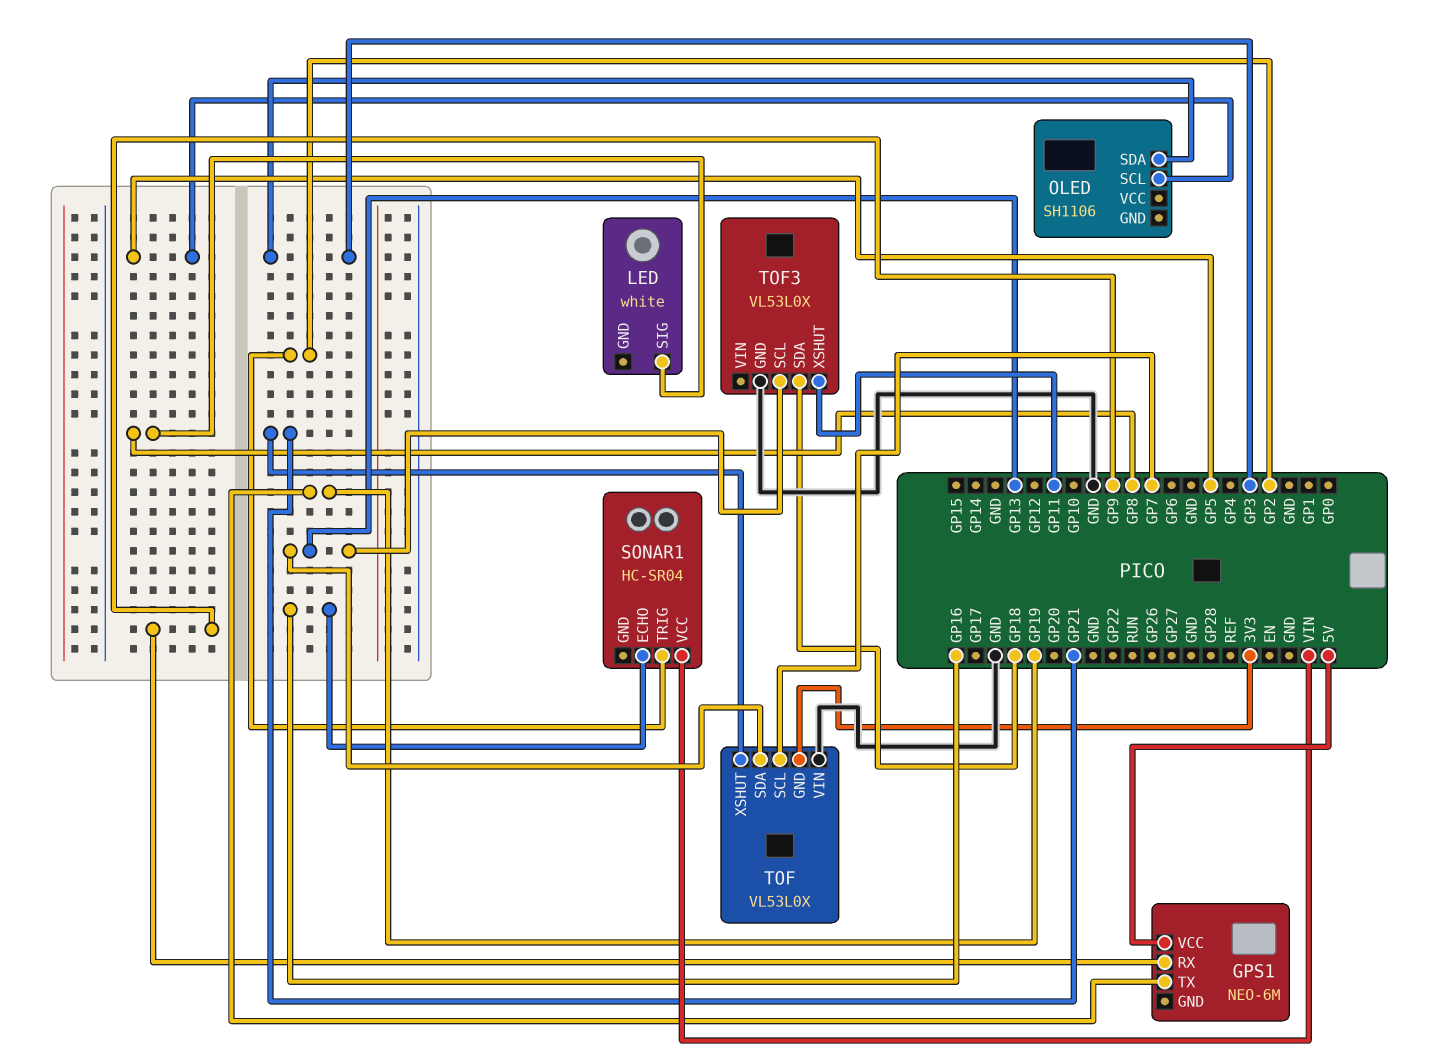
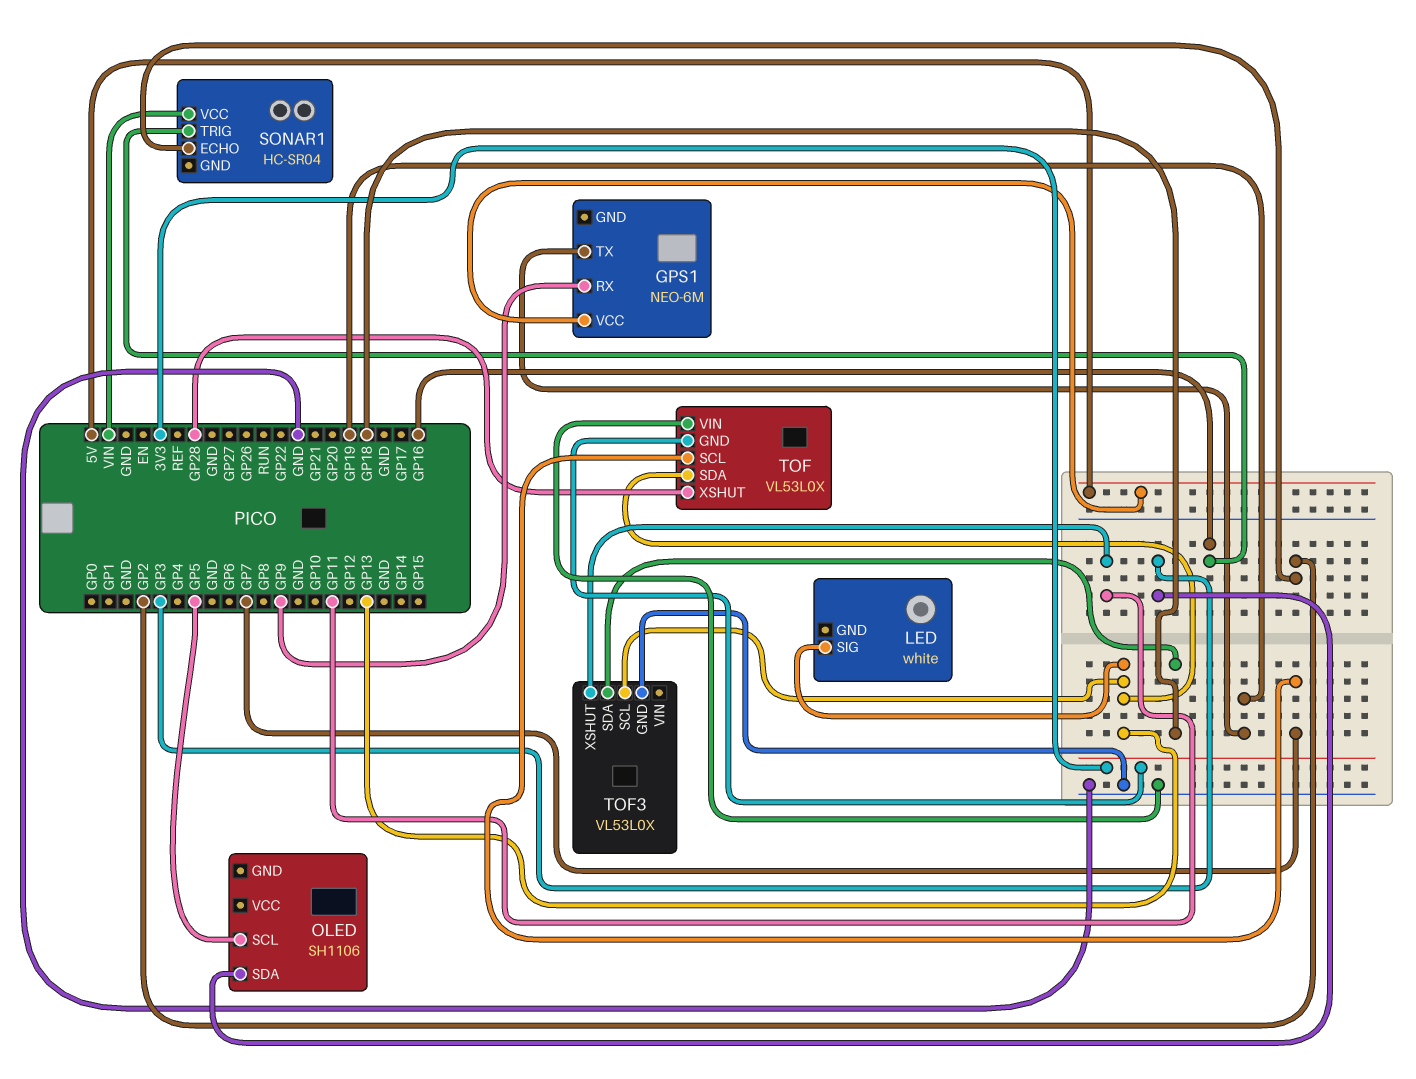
LED pin SIG: GP8 -> GP13
SONAR1 pin ECHO: GP16 -> GP2
SONAR1 pin TRIG: GP2 -> GP16
TOF pin XSHUT: GP21 -> GP28

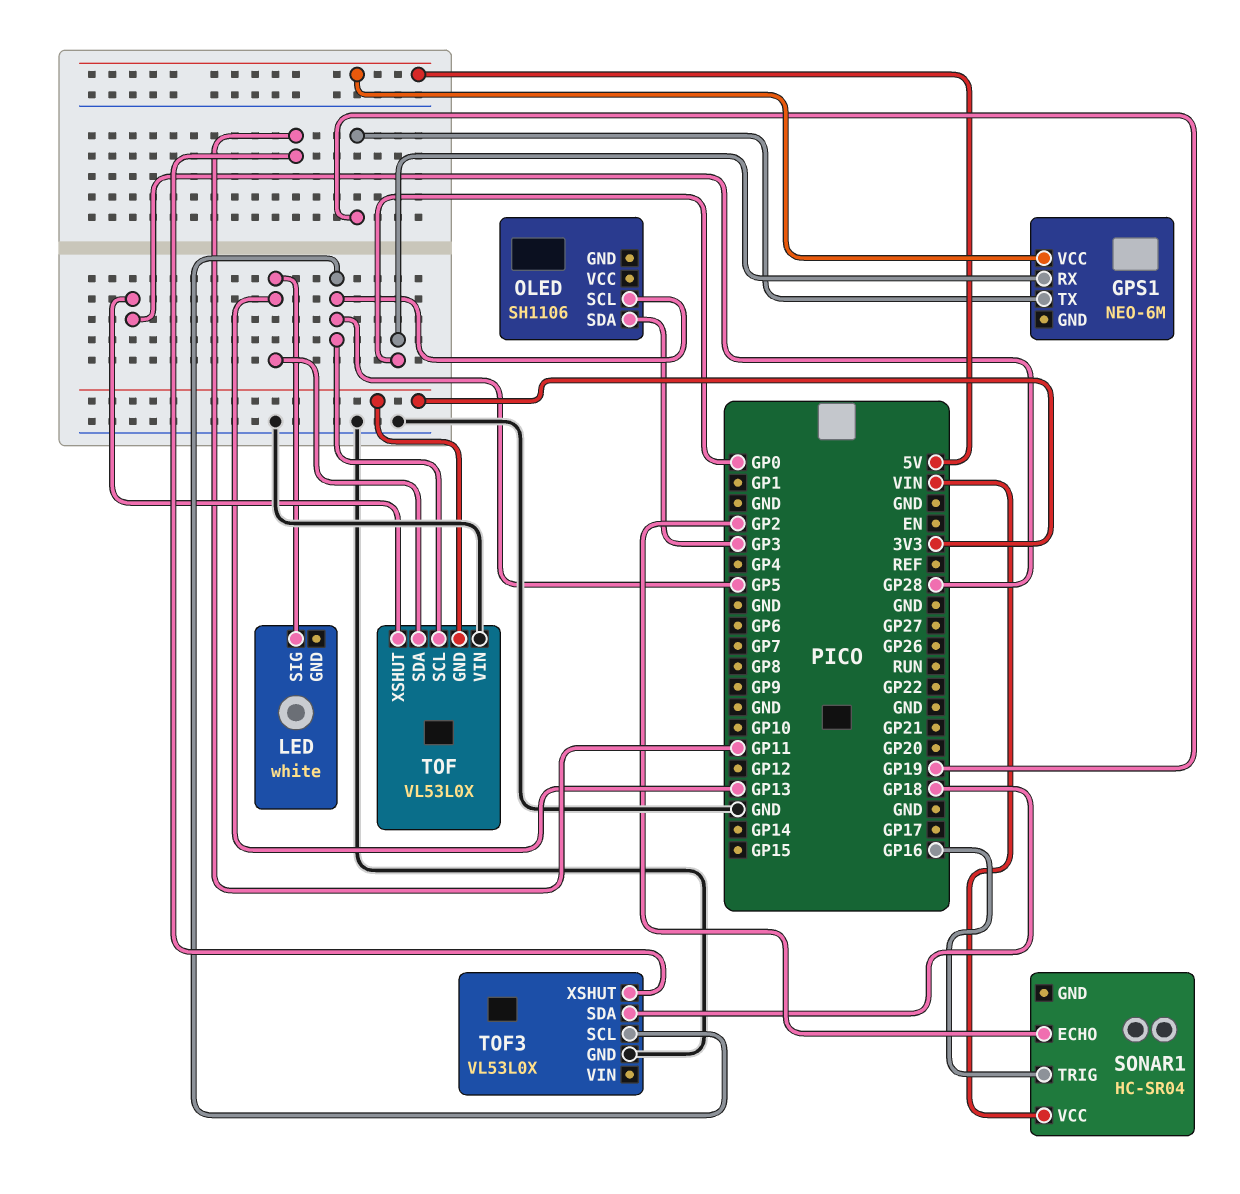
GPS1 pin RX: GP9 -> GP0
TOF pin SCL: GP7 -> GP5
TOF3 pin SCL: GP13 -> GP5

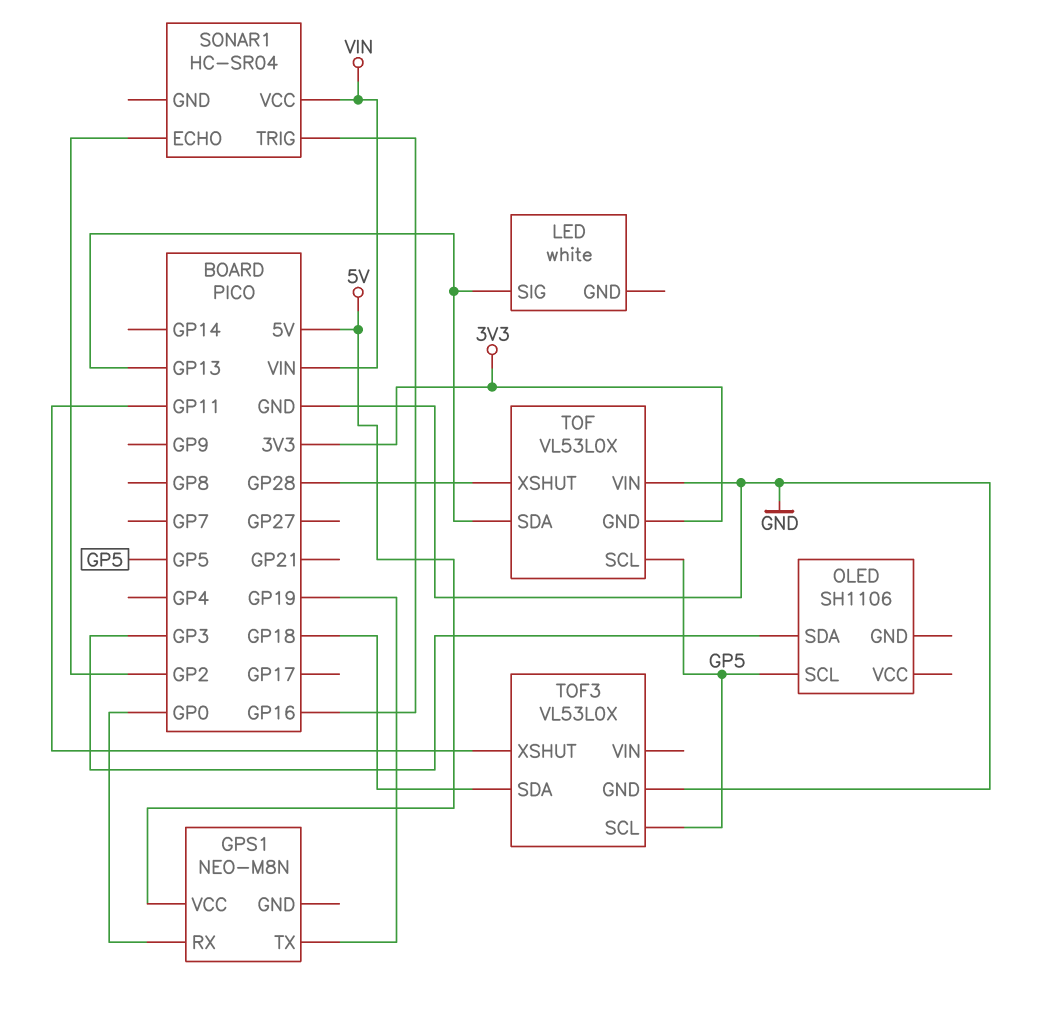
GPS1: NEO-6M -> NEO-M8N

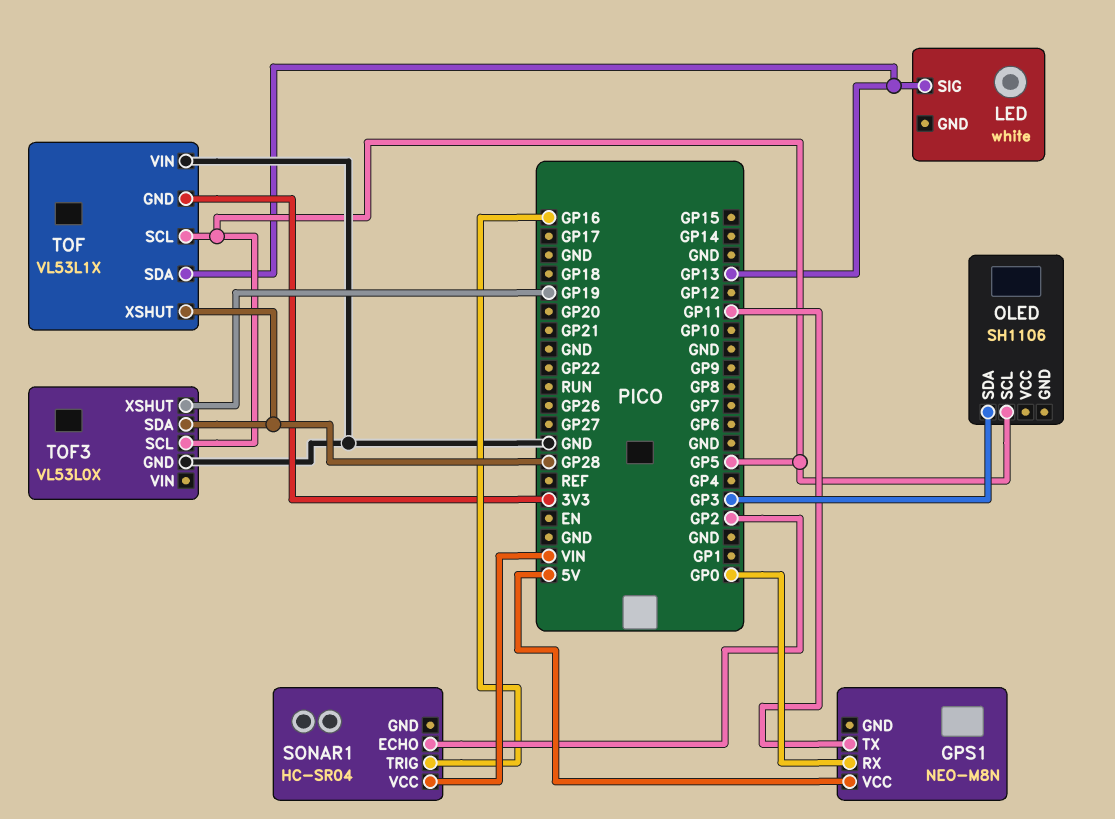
GPS1 pin TX: GP19 -> GP11
TOF: VL53L0X -> VL53L1X
TOF3 pin SDA: GP18 -> GP28
TOF3 pin XSHUT: GP11 -> GP19

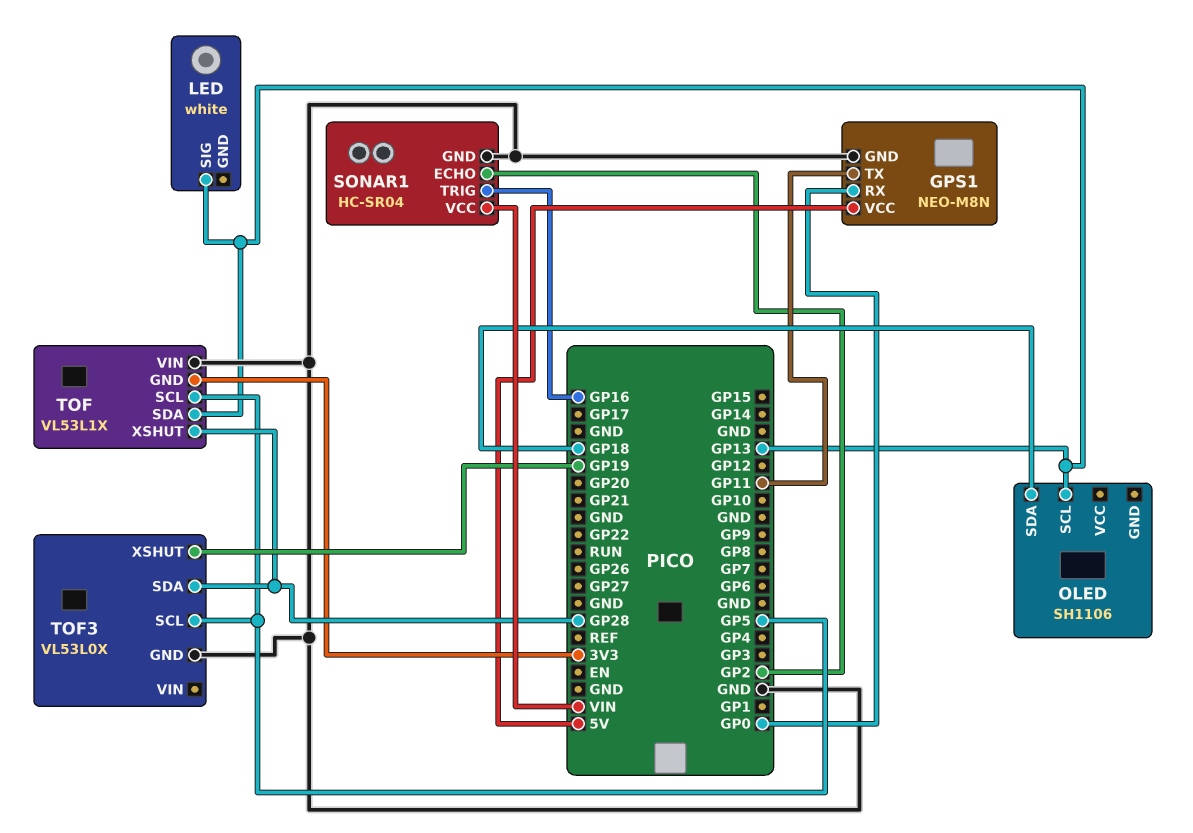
GPS1 pin GND: none -> GND
OLED pin SCL: GP5 -> GP13
OLED pin SDA: GP3 -> GP18
SONAR1 pin GND: none -> GND

